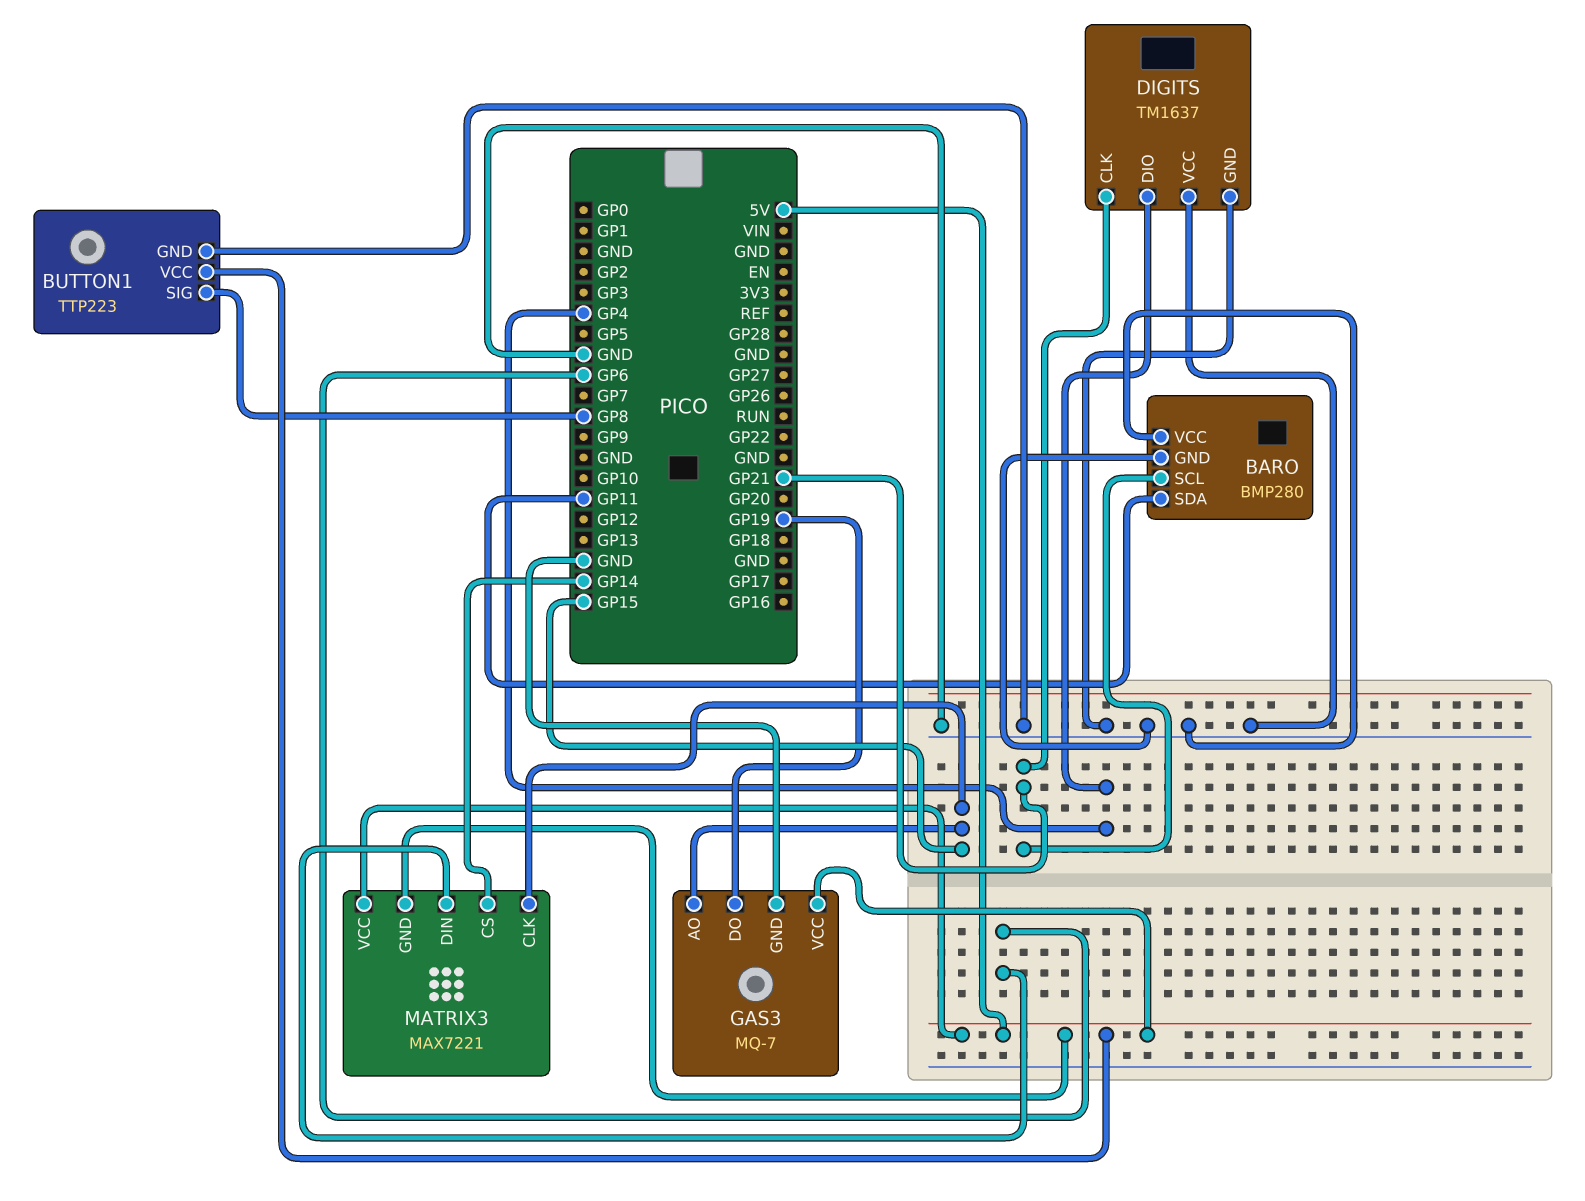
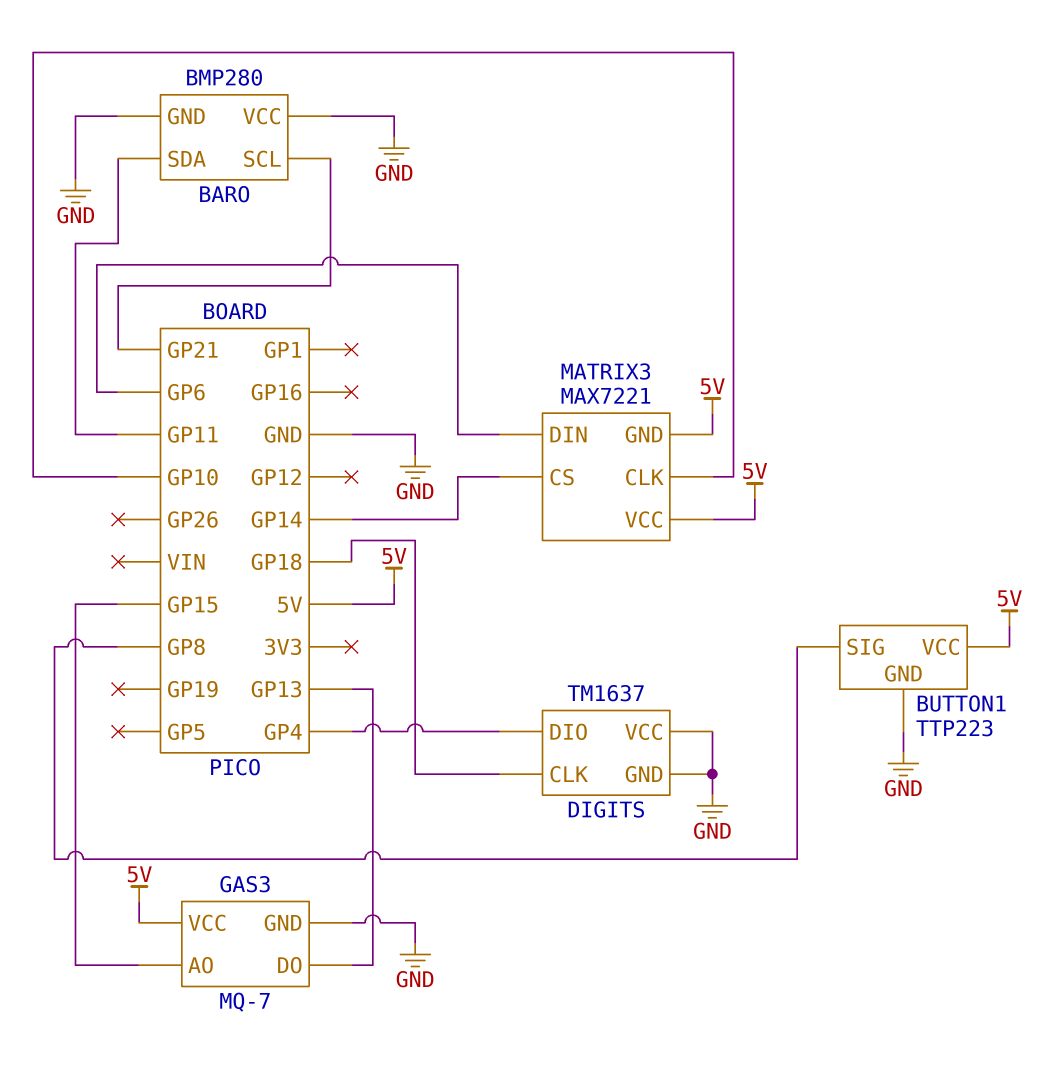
DIGITS pin CLK: GP21 -> GP18
GAS3 pin DO: GP19 -> GP13
MATRIX3 pin CLK: GP15 -> GP10

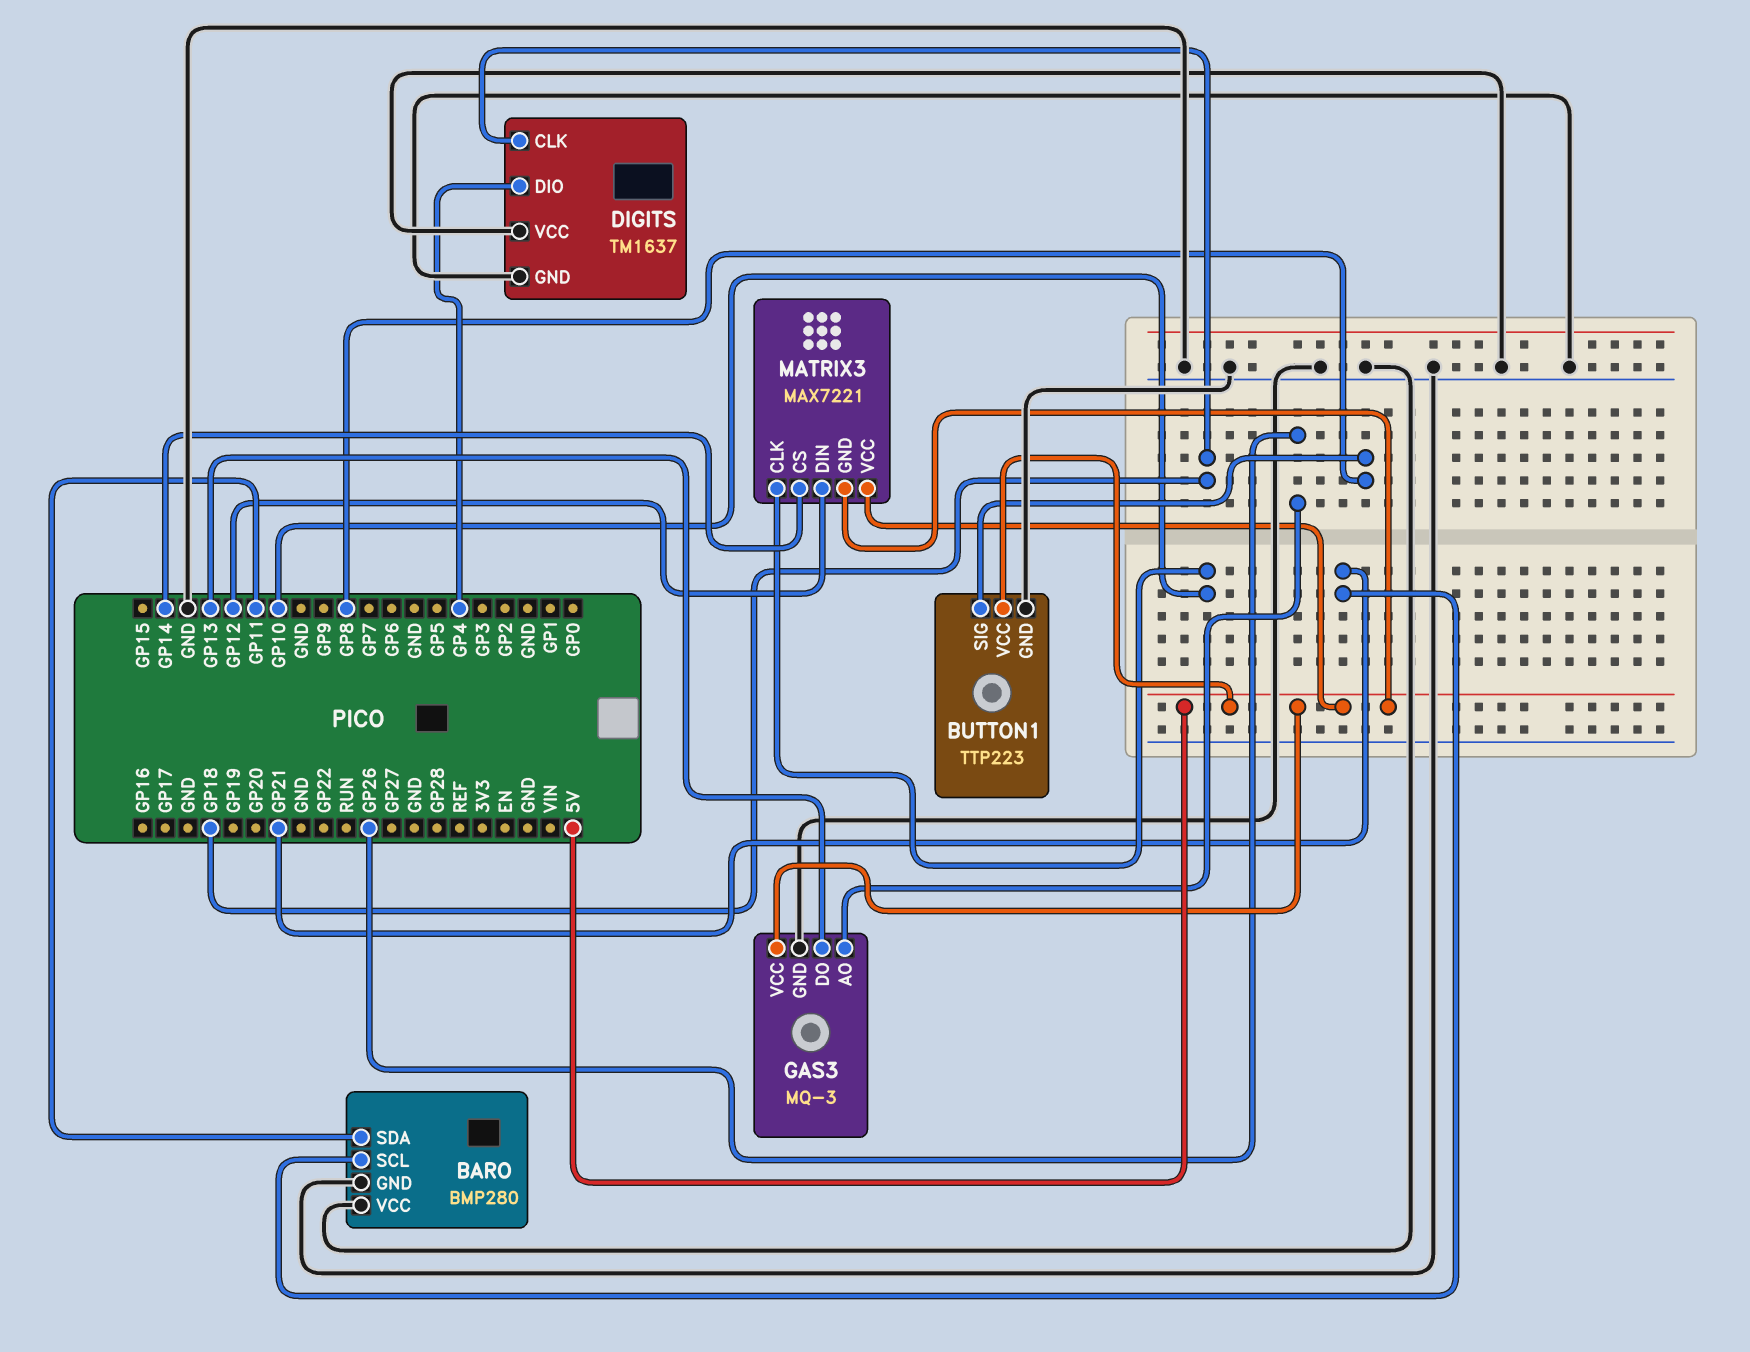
GAS3: MQ-7 -> MQ-3
GAS3 pin AO: GP15 -> GP26
MATRIX3 pin DIN: GP6 -> GP12

